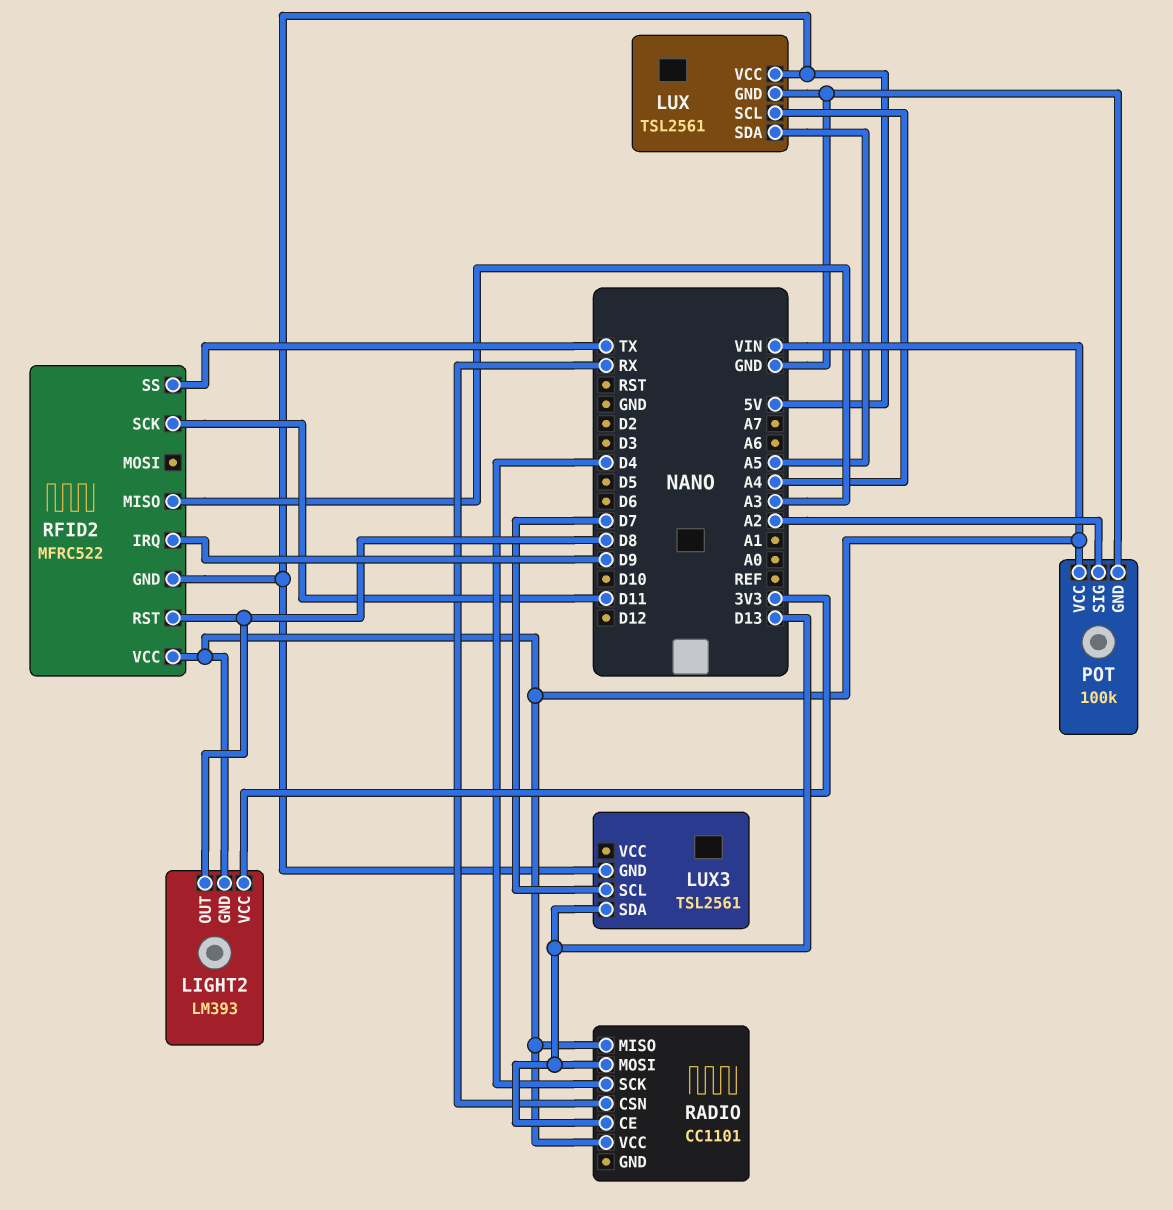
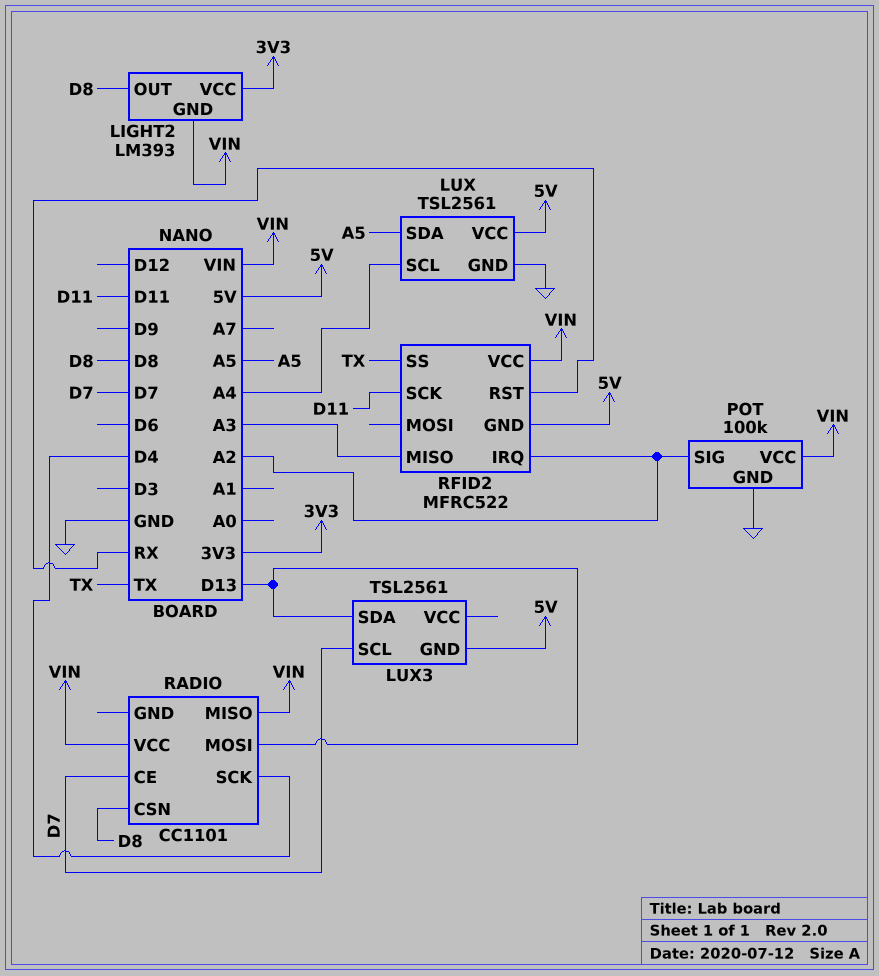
RADIO pin CE: D13 -> D7
RADIO pin CSN: RX -> D8
RFID2 pin IRQ: D9 -> A2
RFID2 pin RST: D8 -> RX

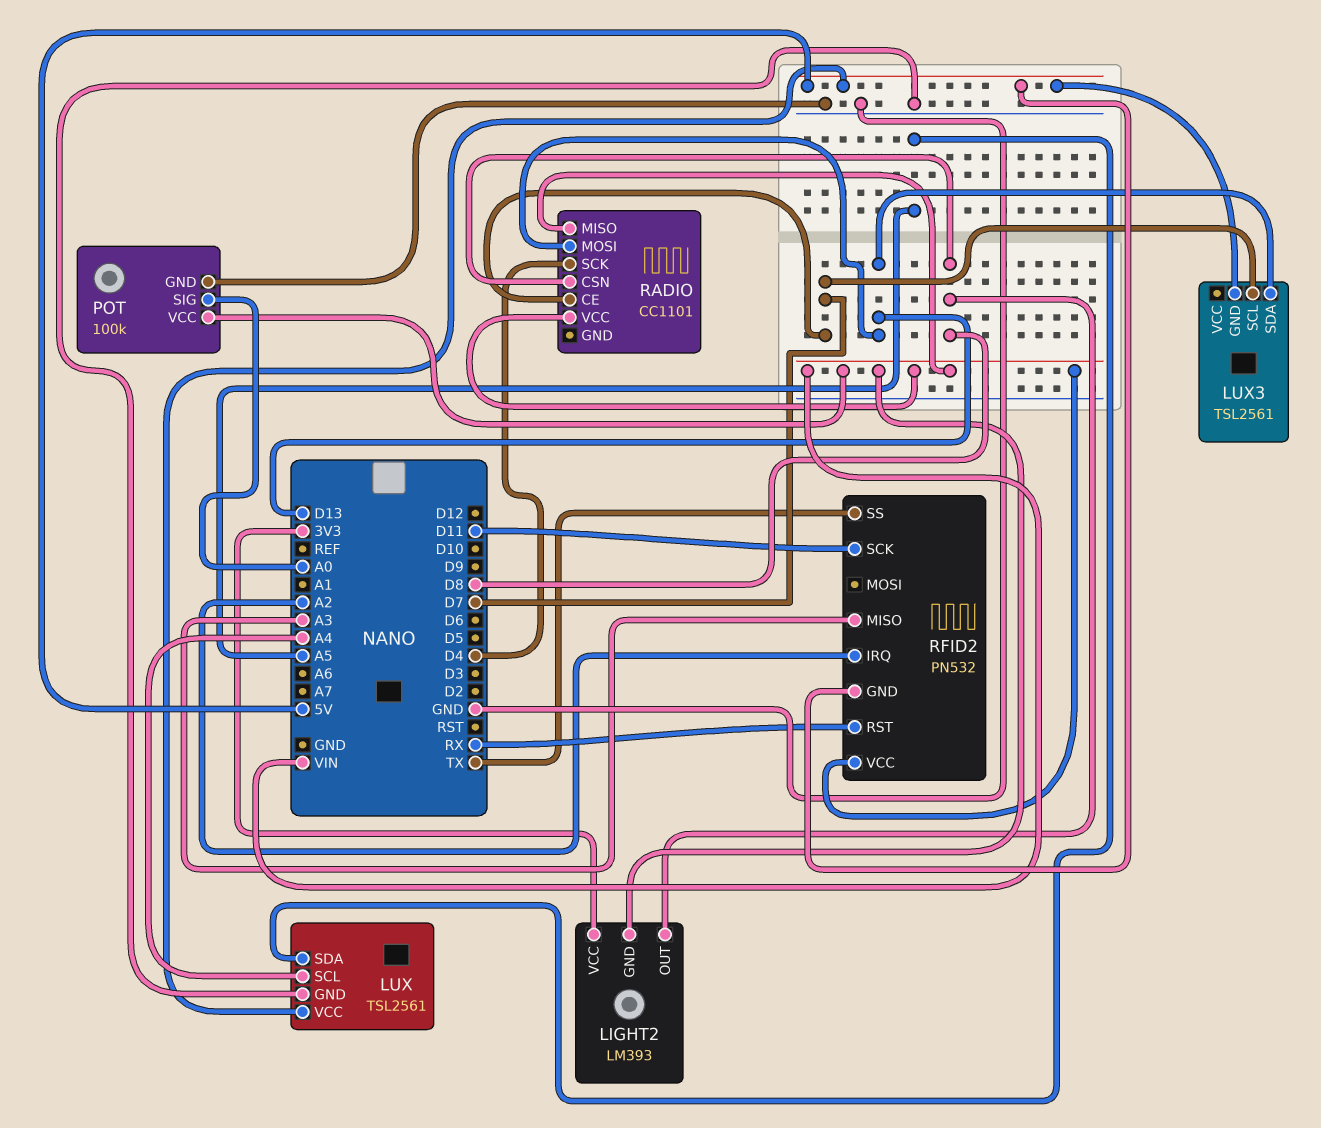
POT pin SIG: A2 -> A0
RFID2: MFRC522 -> PN532

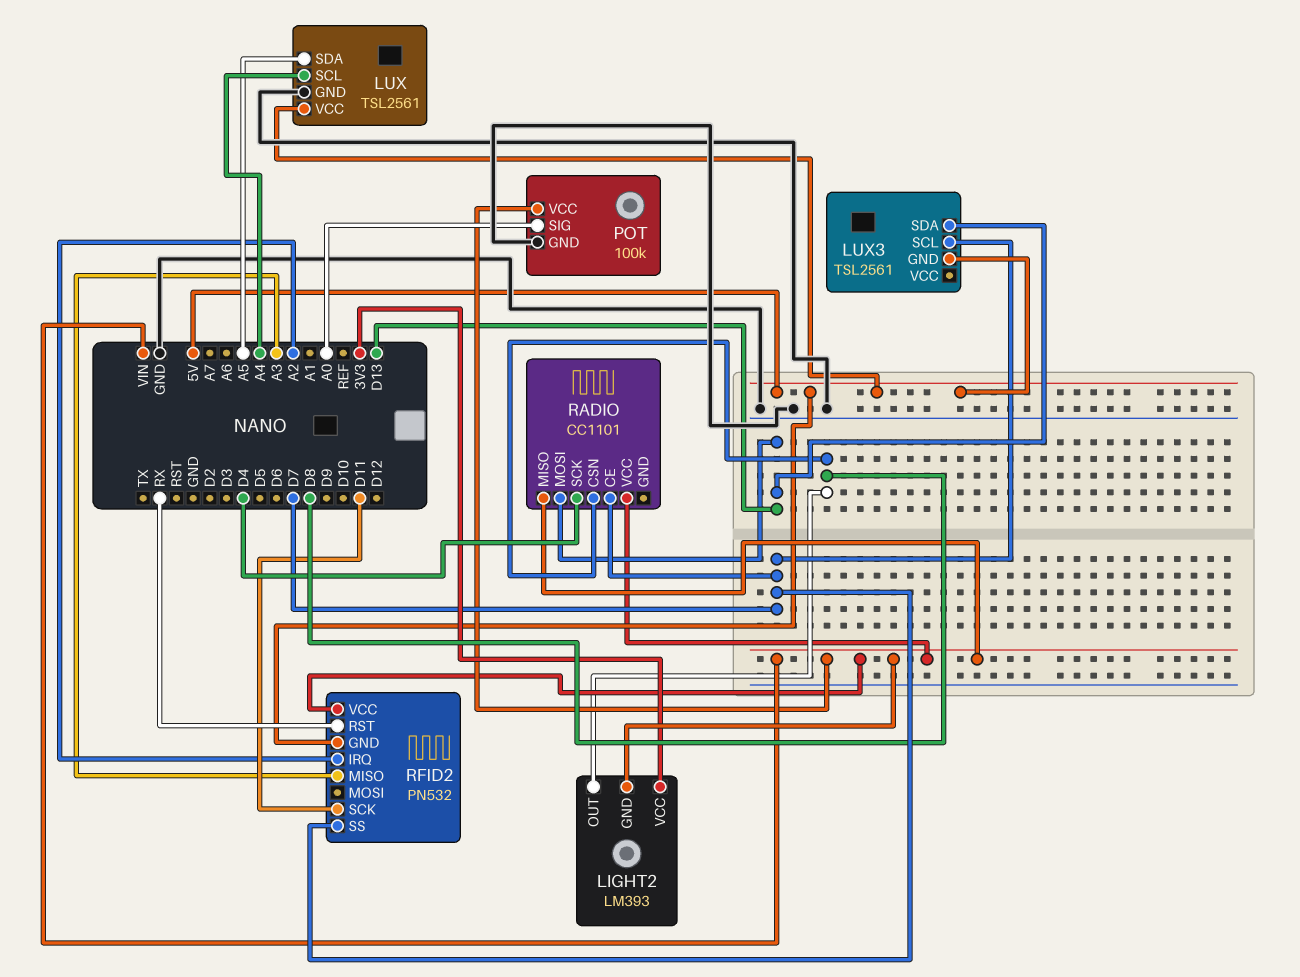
RFID2 pin SS: TX -> D7

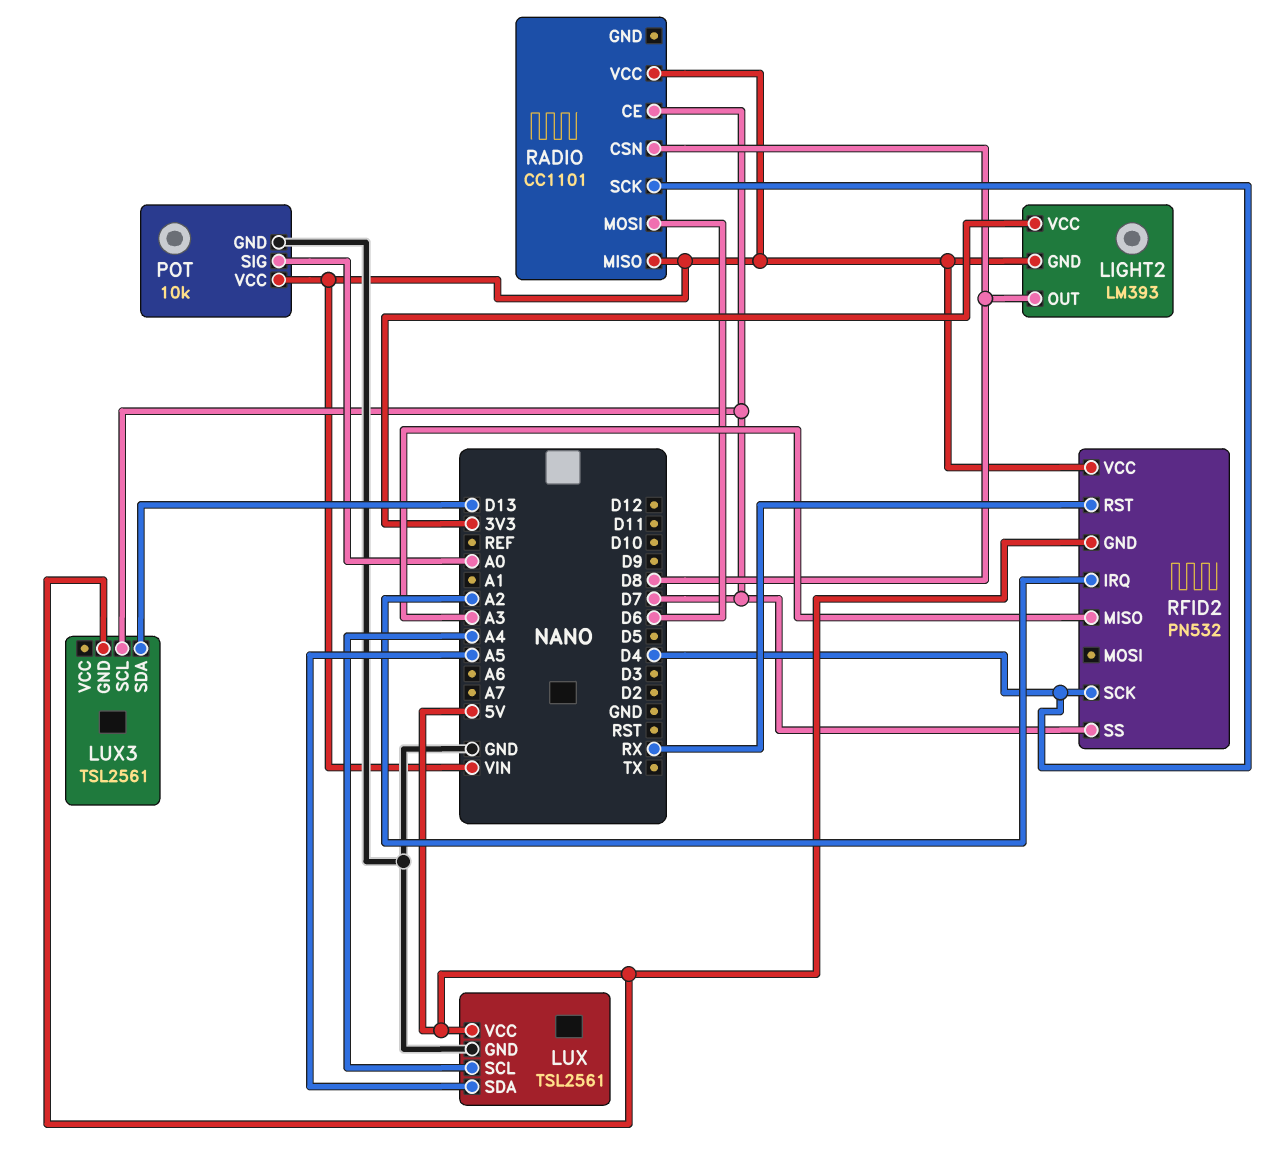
POT: 100k -> 10k
RADIO pin MOSI: D13 -> D6
RFID2 pin SCK: D11 -> D4

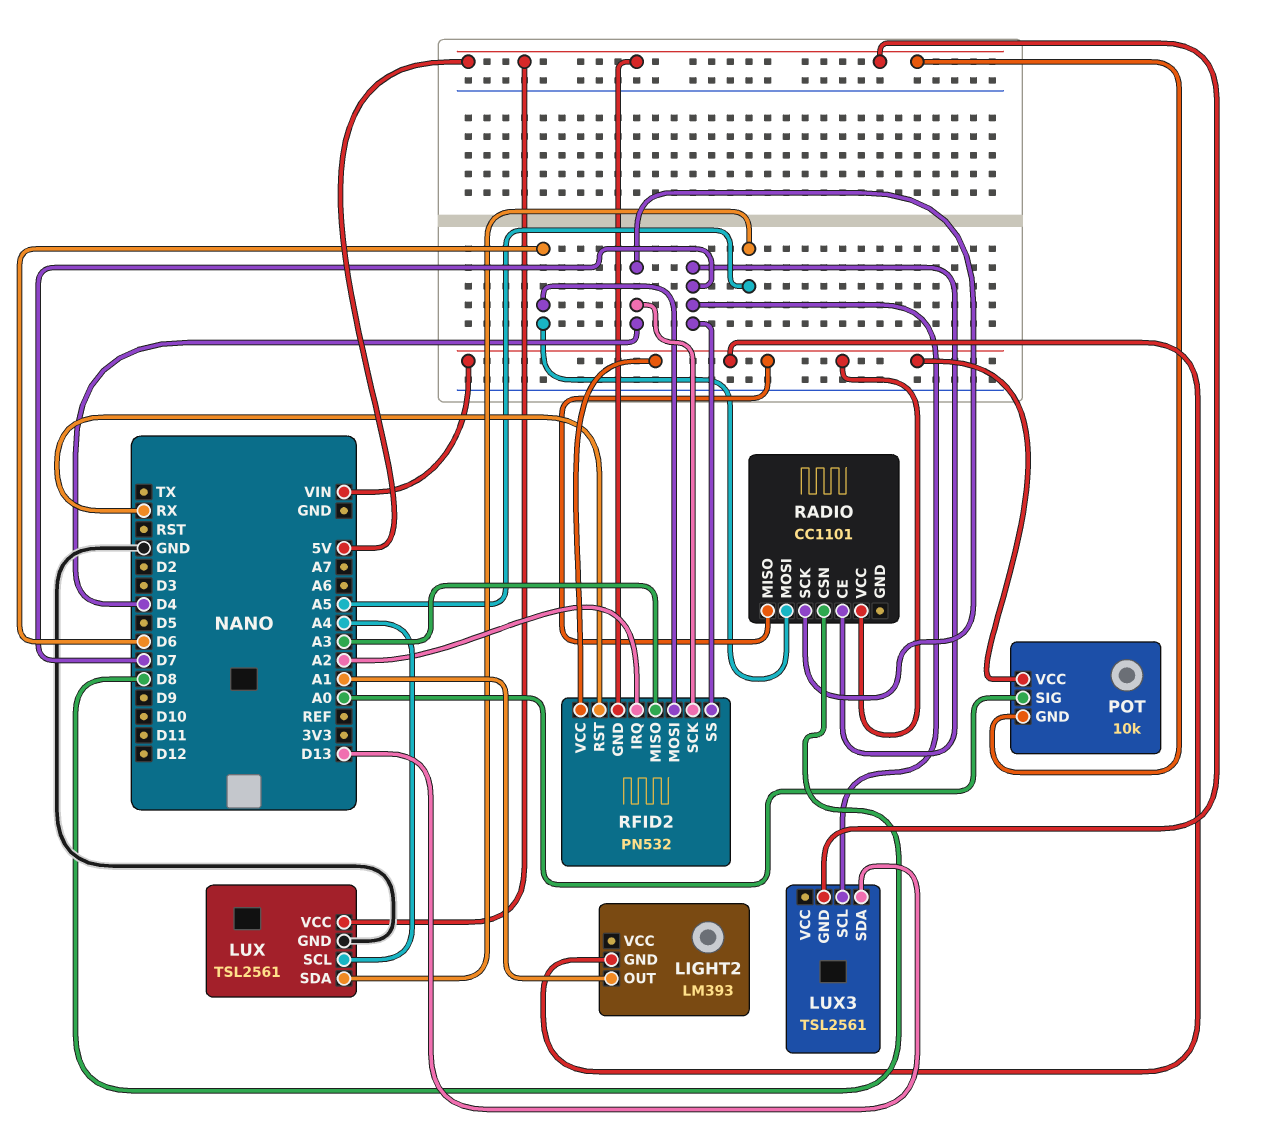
LIGHT2 pin OUT: D8 -> A1
LIGHT2 pin VCC: 3V3 -> none
POT pin GND: GND -> 5V
RFID2 pin MOSI: none -> D6

